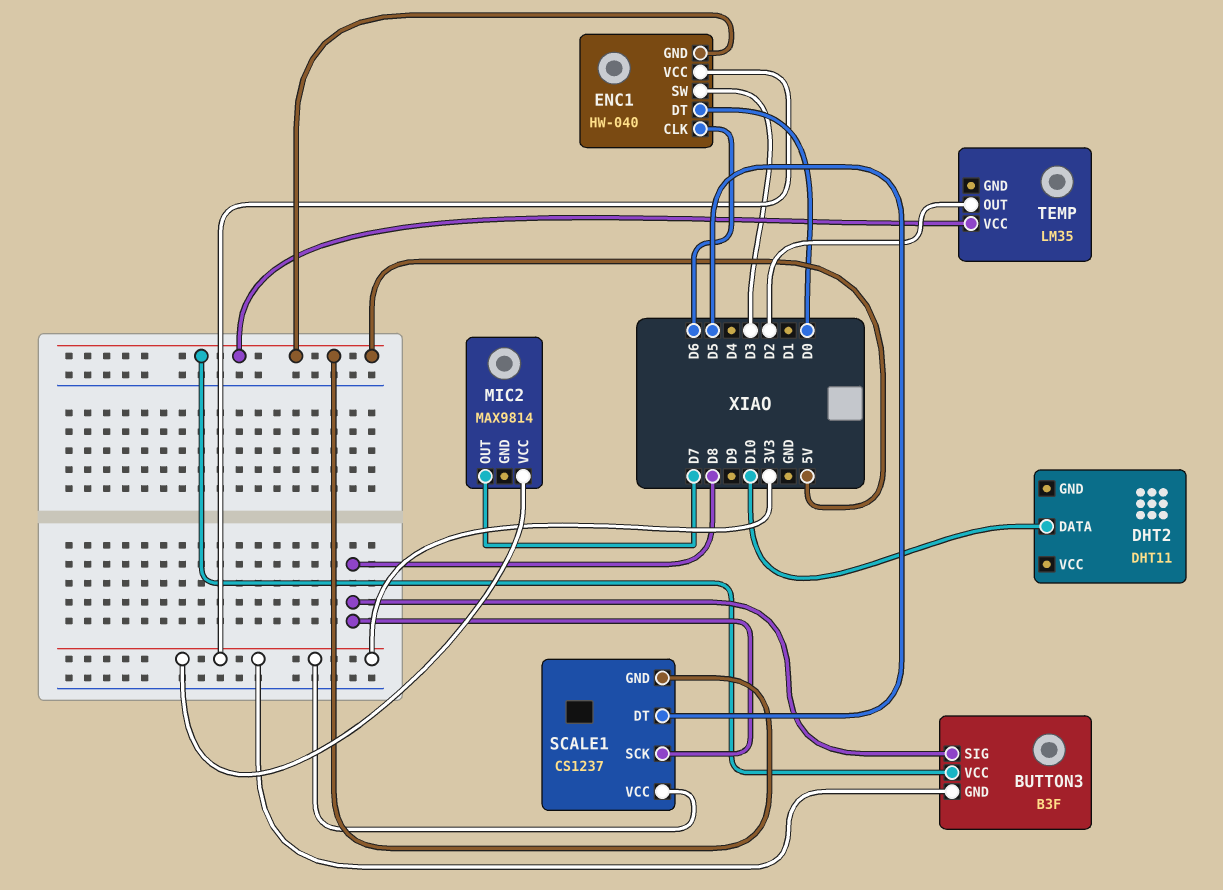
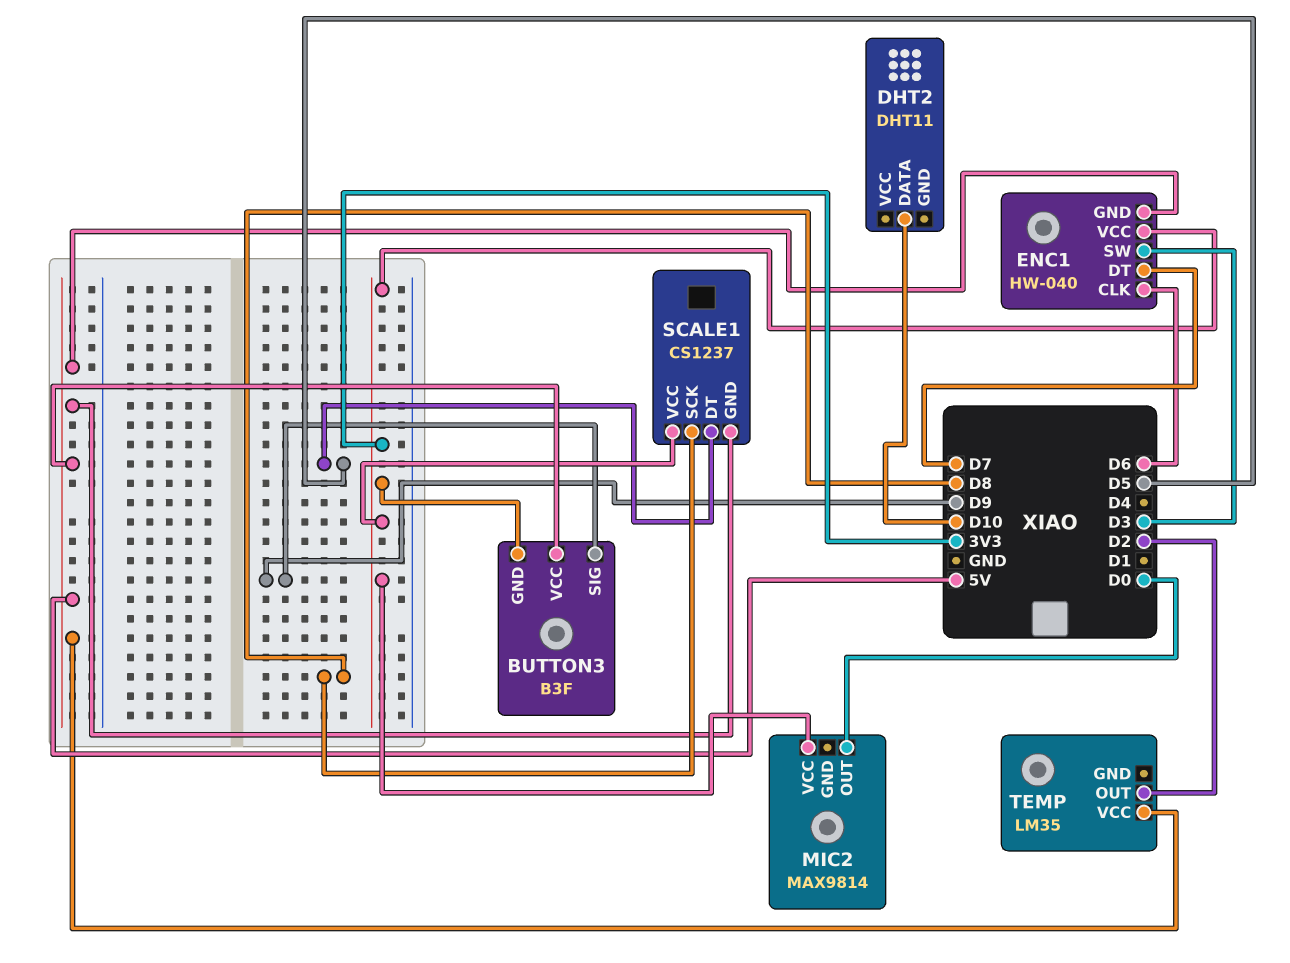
BUTTON3 pin SIG: D8 -> D9
ENC1 pin DT: D0 -> D7
MIC2 pin OUT: D7 -> D0

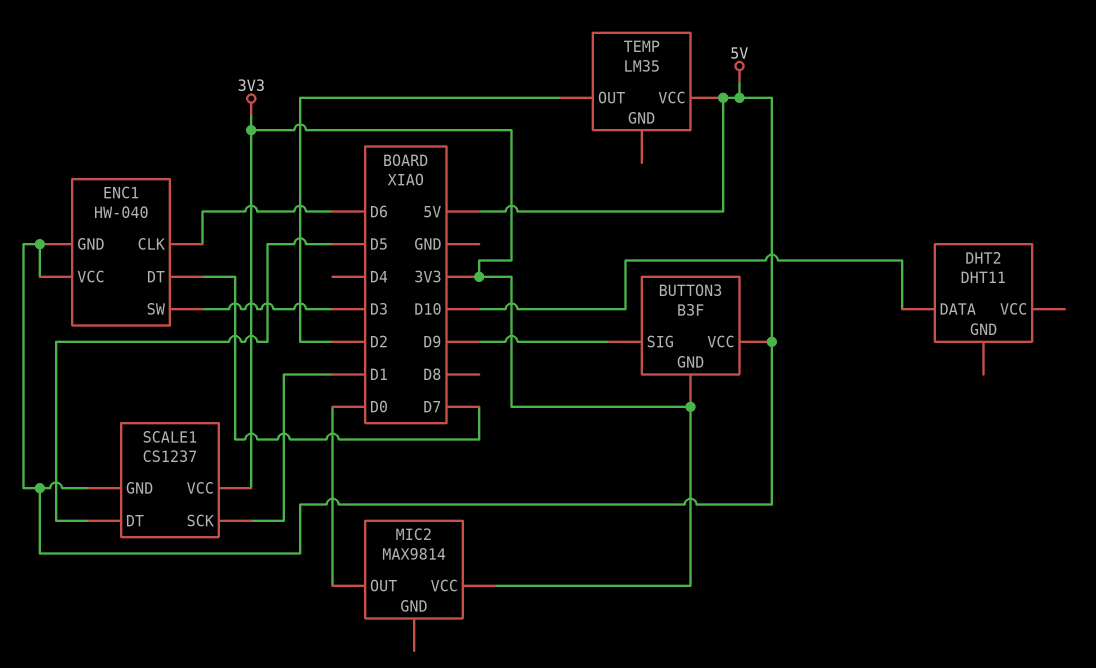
ENC1 pin VCC: 3V3 -> 5V
SCALE1 pin SCK: D8 -> D1

